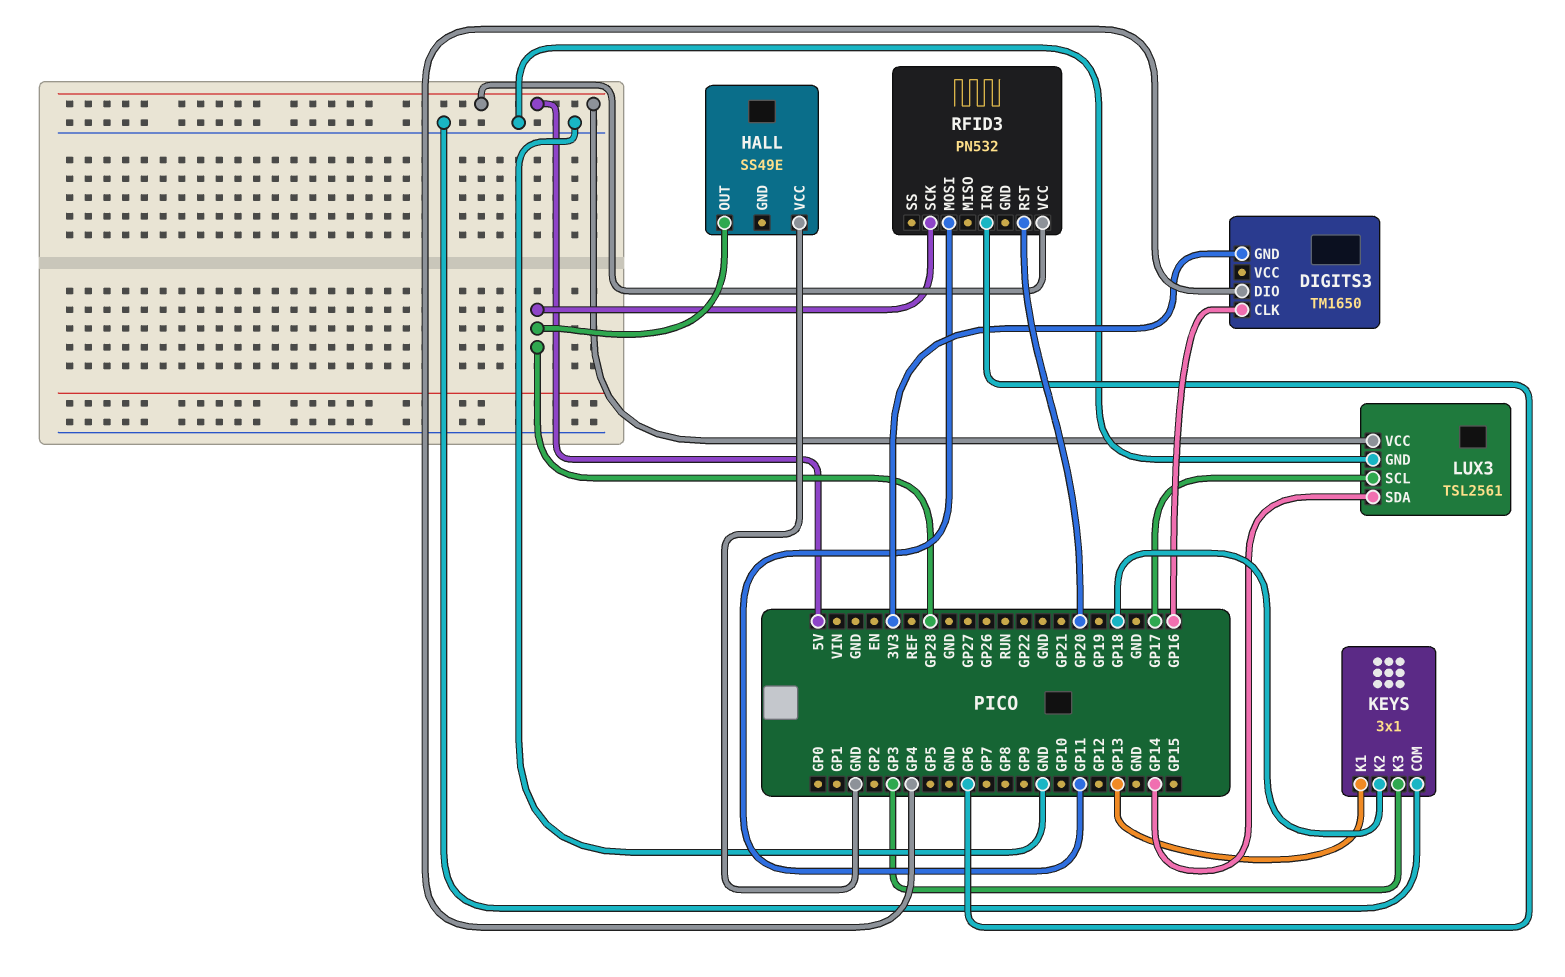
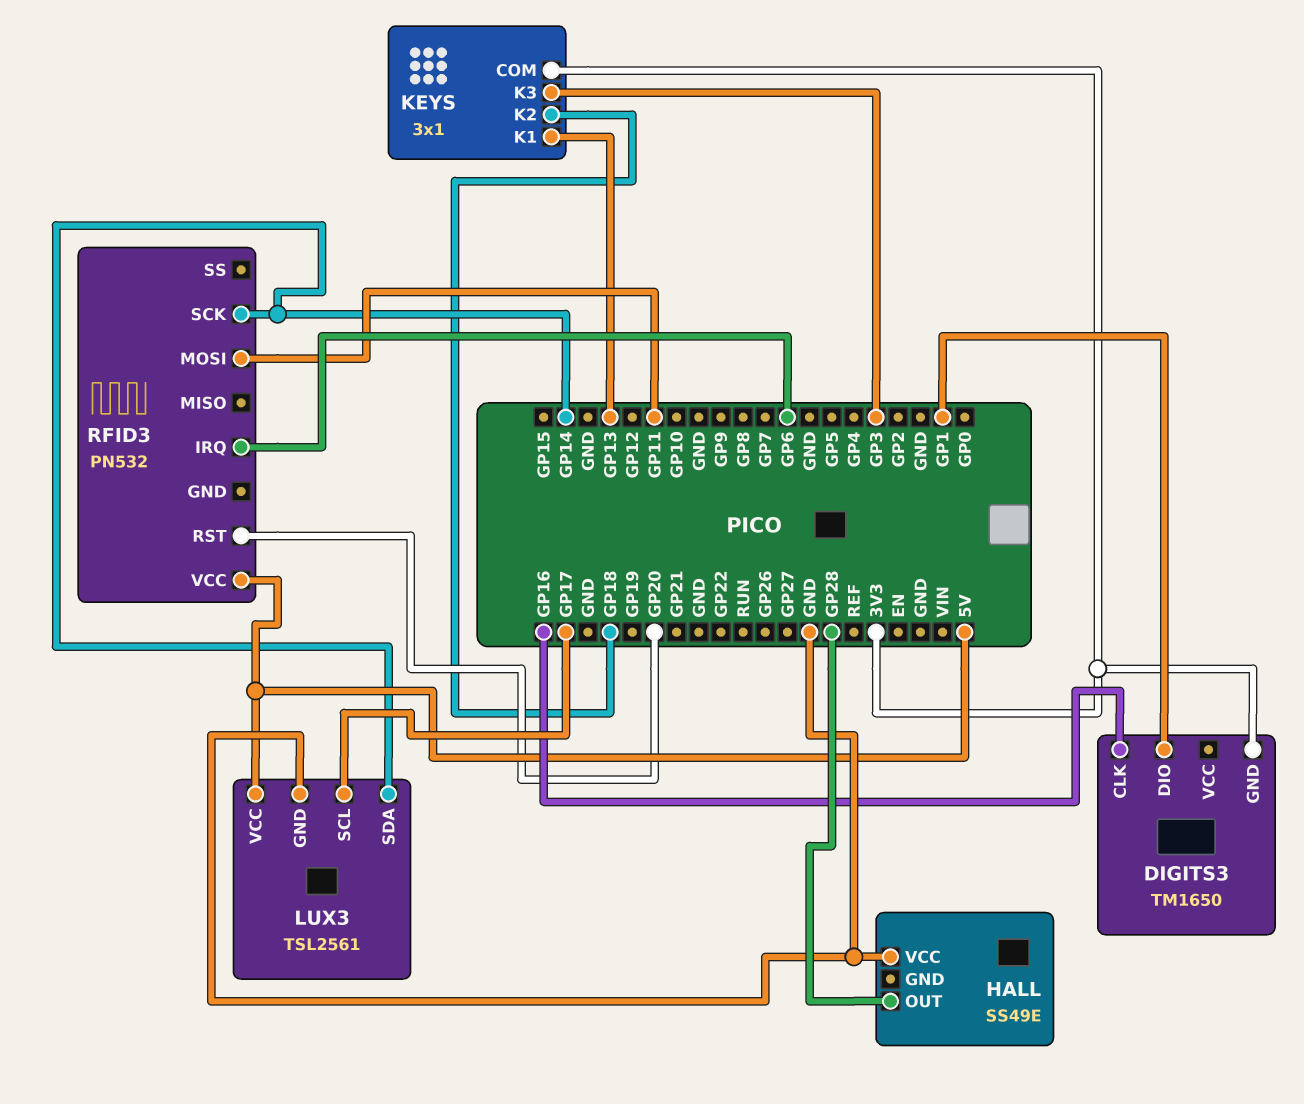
DIGITS3 pin DIO: GP4 -> GP1
KEYS pin COM: GND -> 3V3
RFID3 pin SCK: GP28 -> GP14

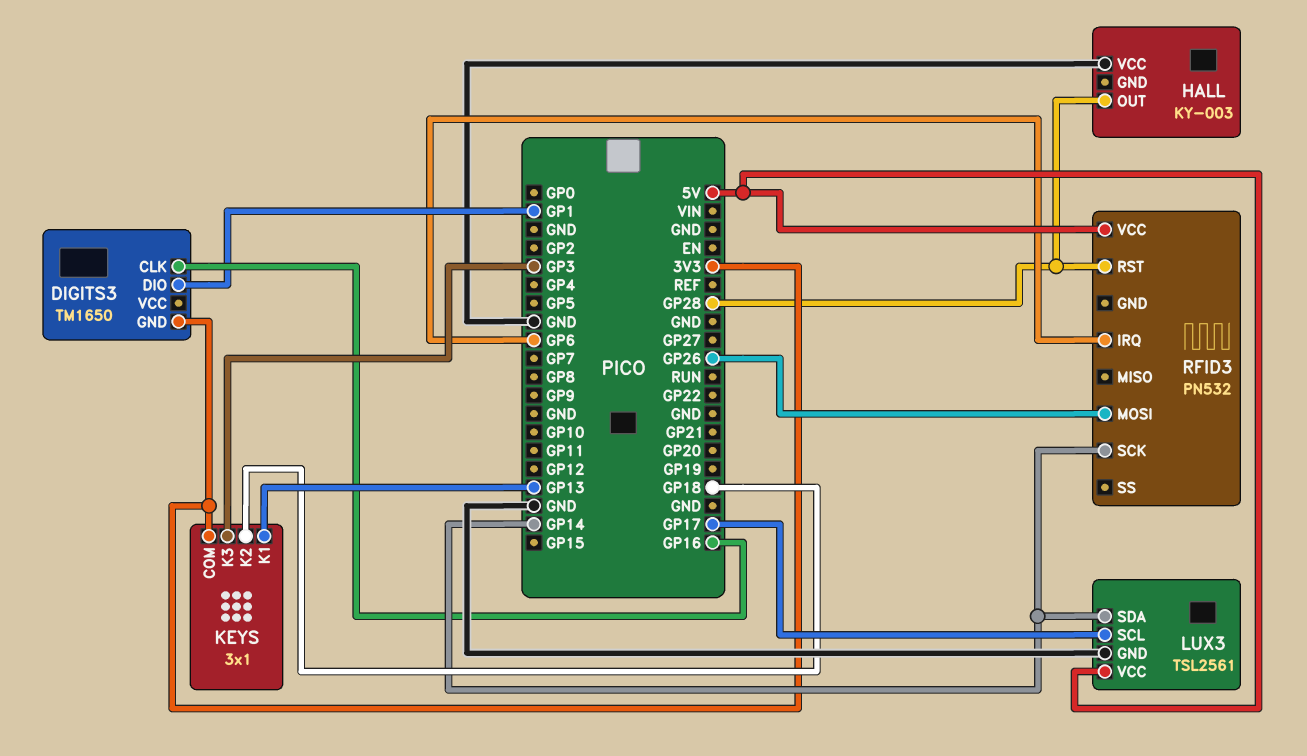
HALL: SS49E -> KY-003
RFID3 pin MOSI: GP11 -> GP26
RFID3 pin RST: GP20 -> GP28

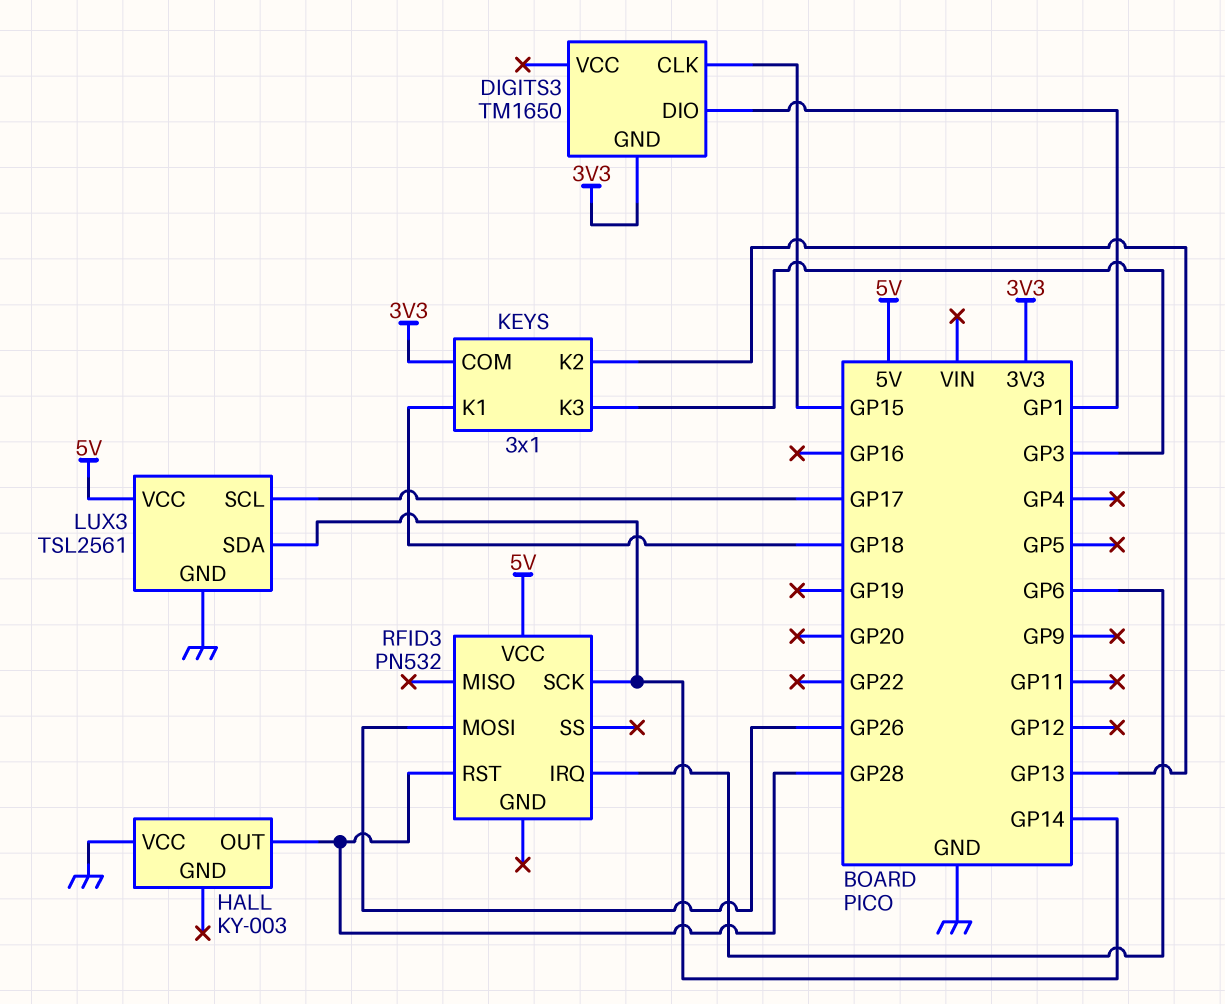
DIGITS3 pin CLK: GP16 -> GP15
KEYS pin K1: GP13 -> GP18
KEYS pin K2: GP18 -> GP13

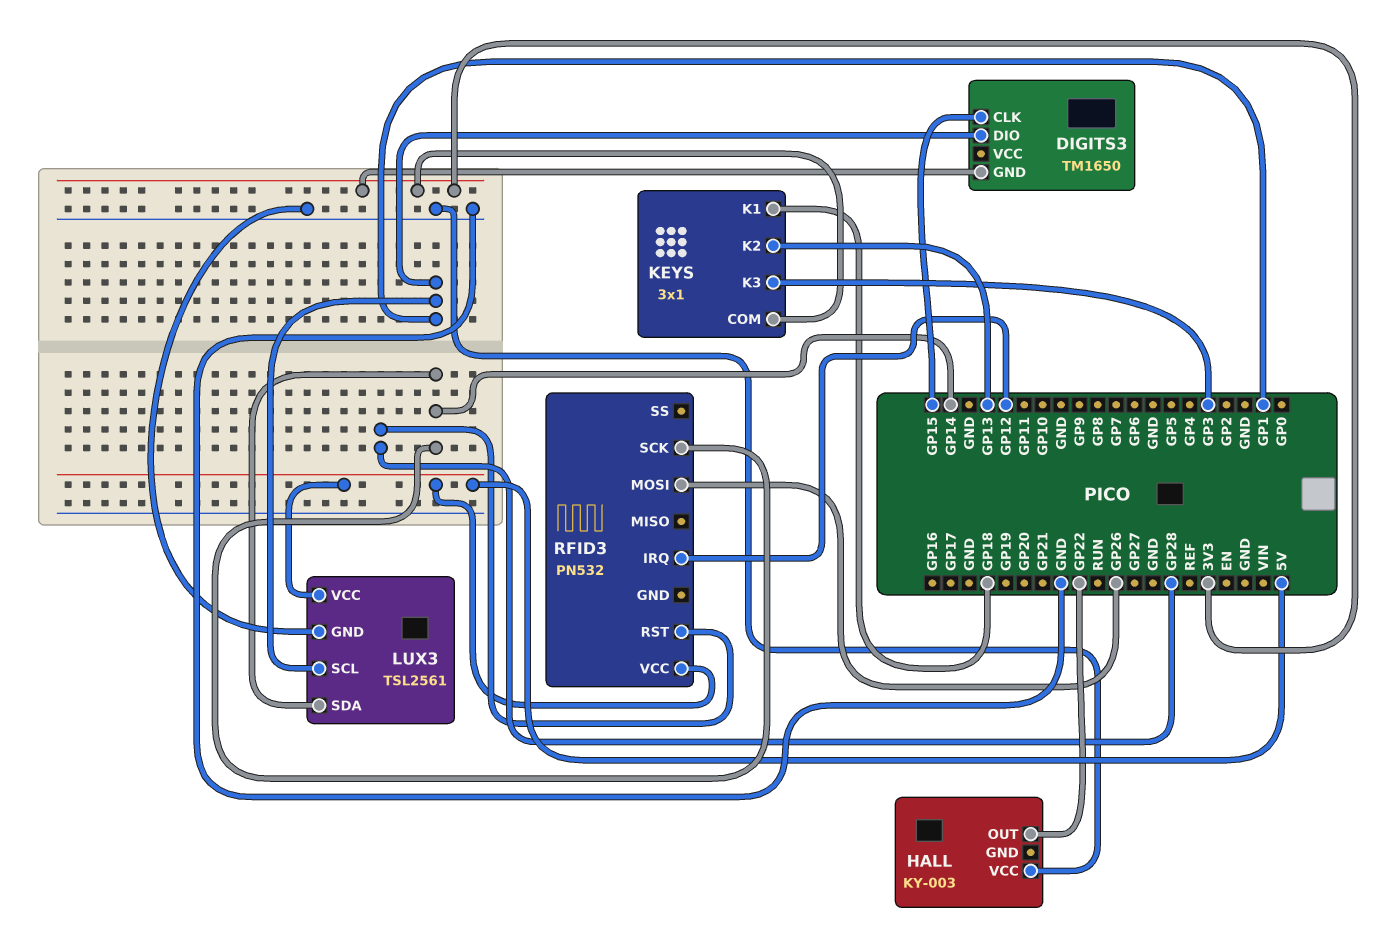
HALL pin OUT: GP28 -> GP22
LUX3 pin SCL: GP17 -> GP1
RFID3 pin IRQ: GP6 -> GP12

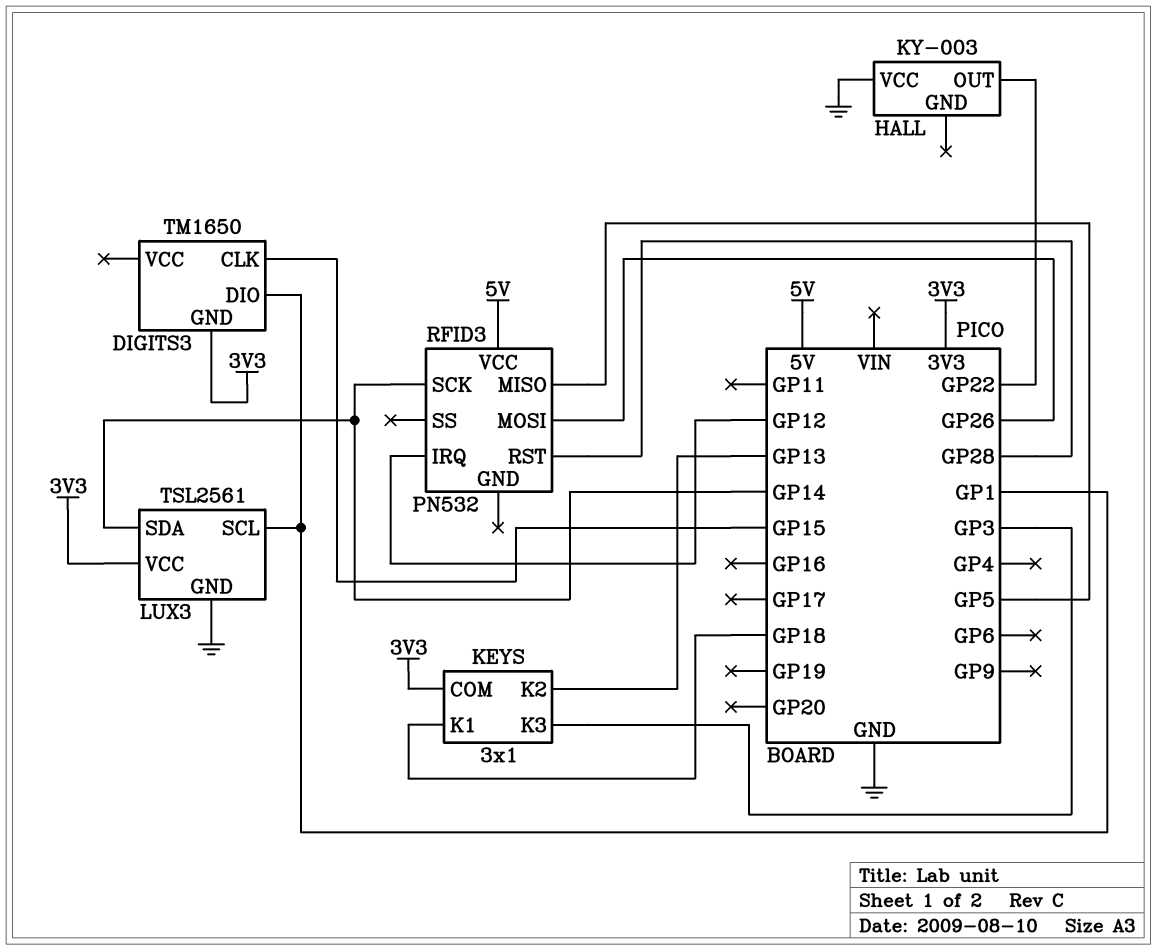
LUX3 pin VCC: 5V -> 3V3
RFID3 pin MISO: none -> GP5

